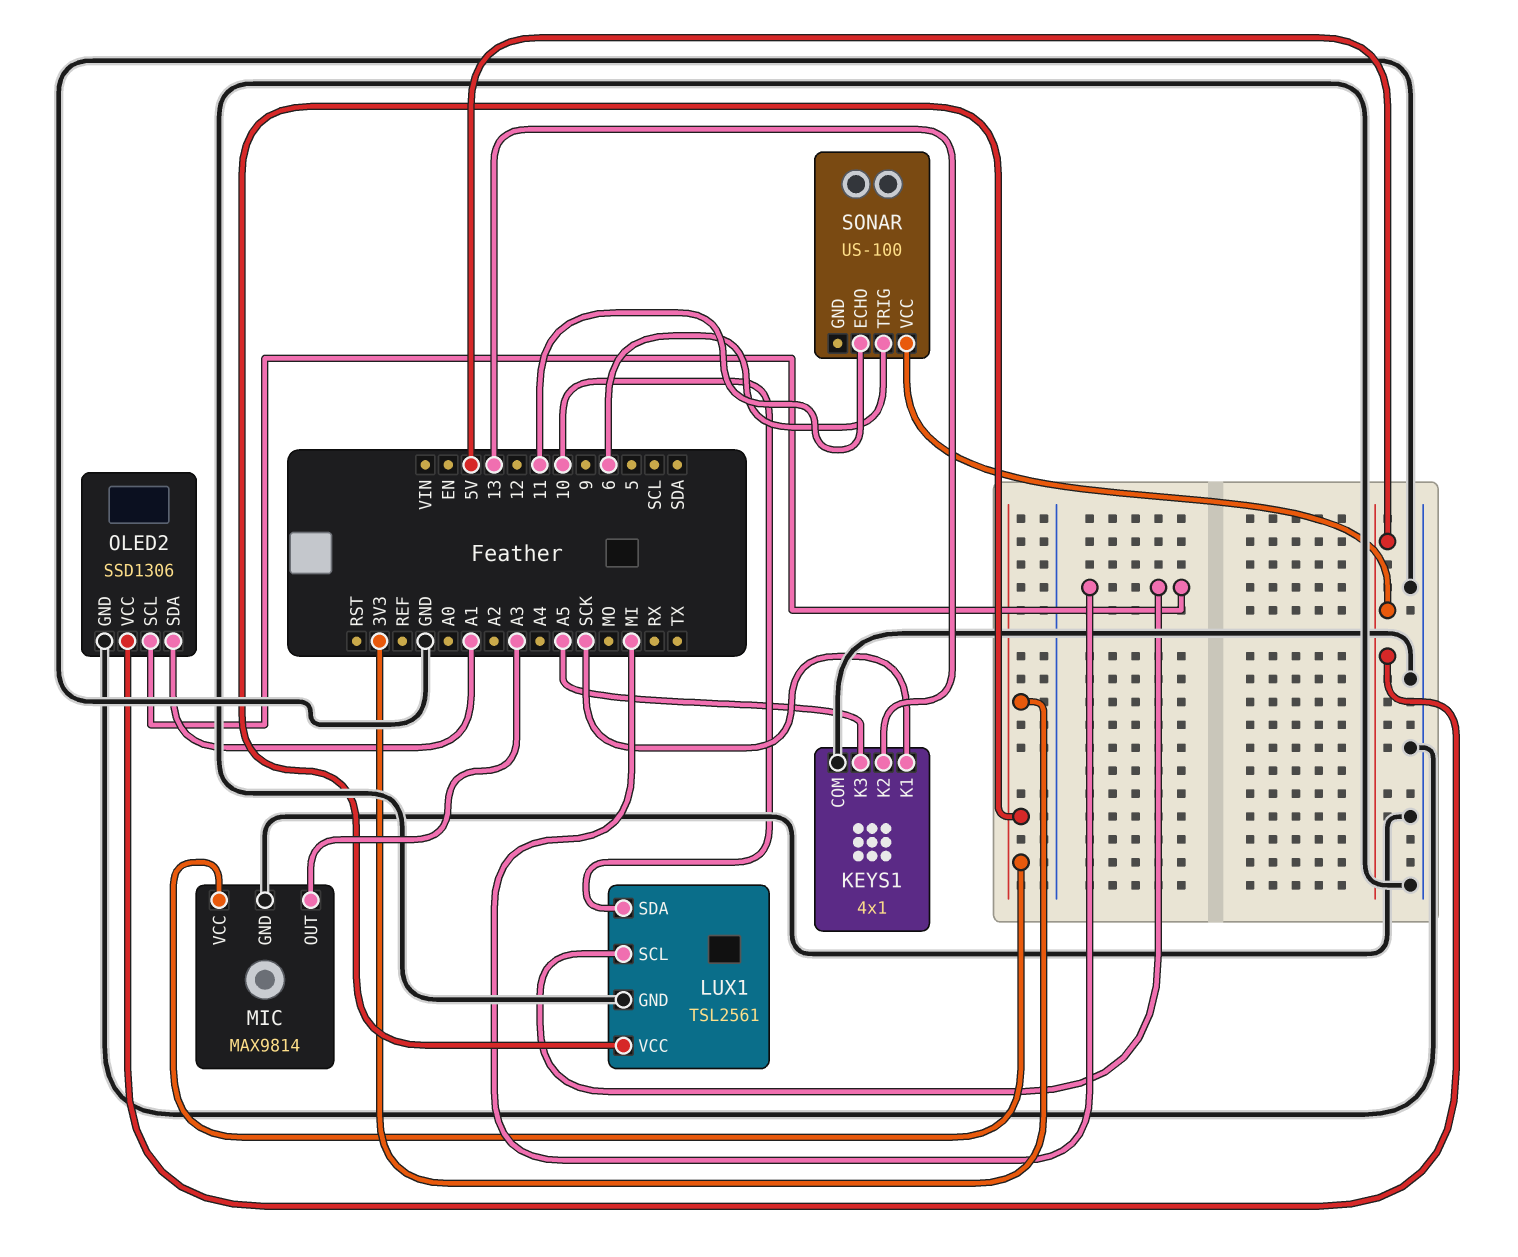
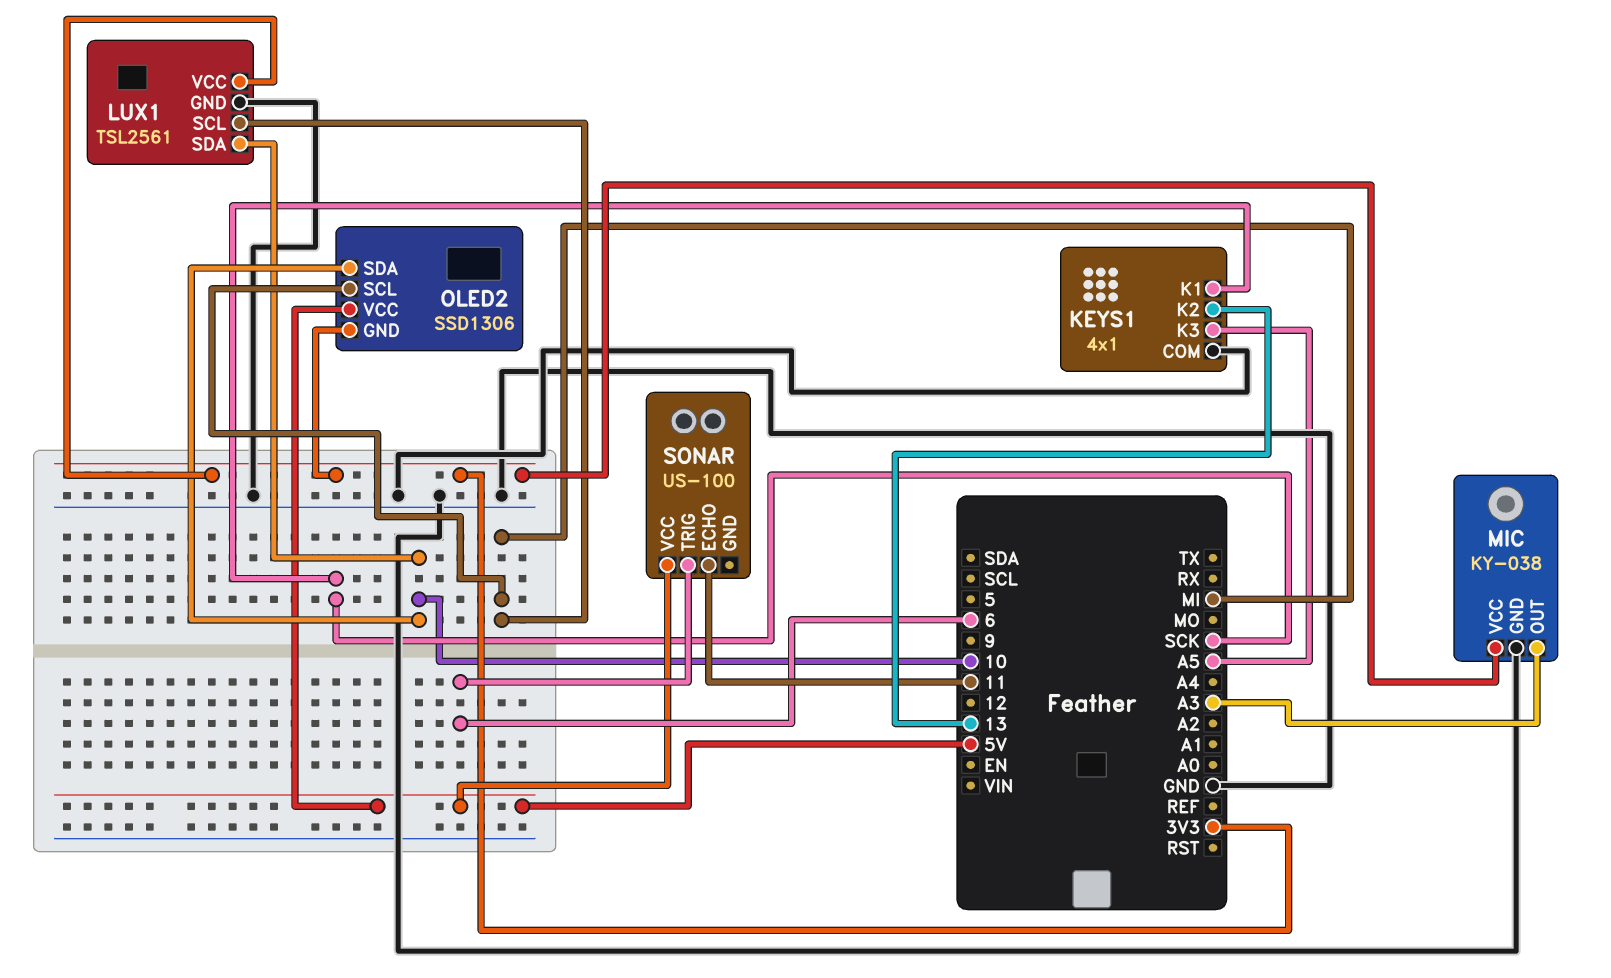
MIC: MAX9814 -> KY-038
OLED2 pin GND: GND -> 3V3
OLED2 pin SDA: A1 -> 10

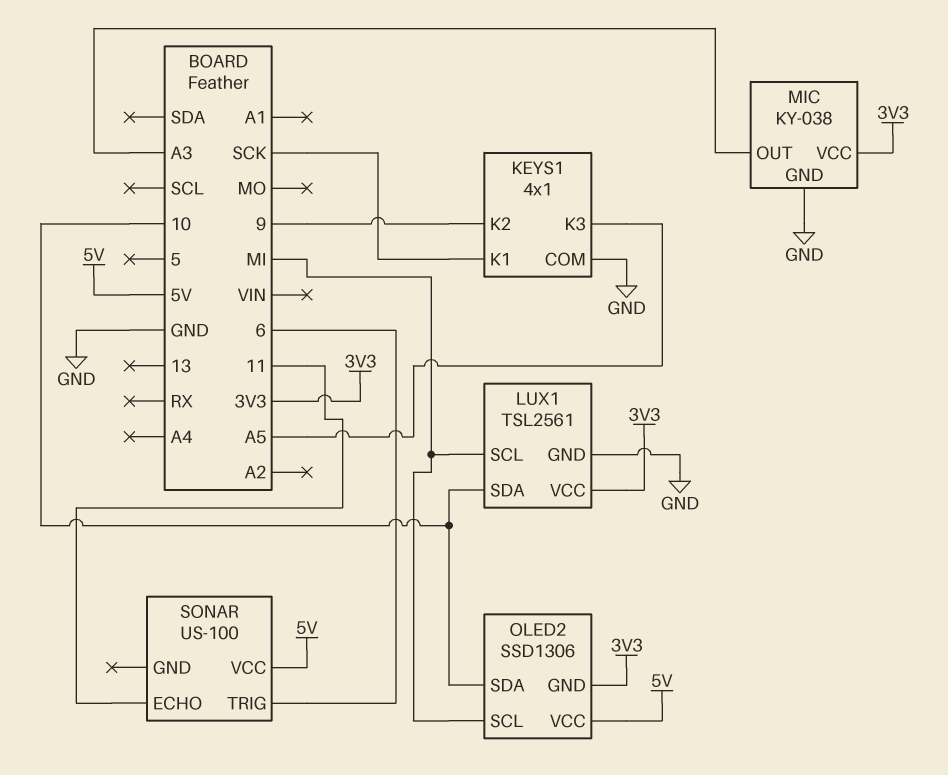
KEYS1 pin K2: 13 -> 9

